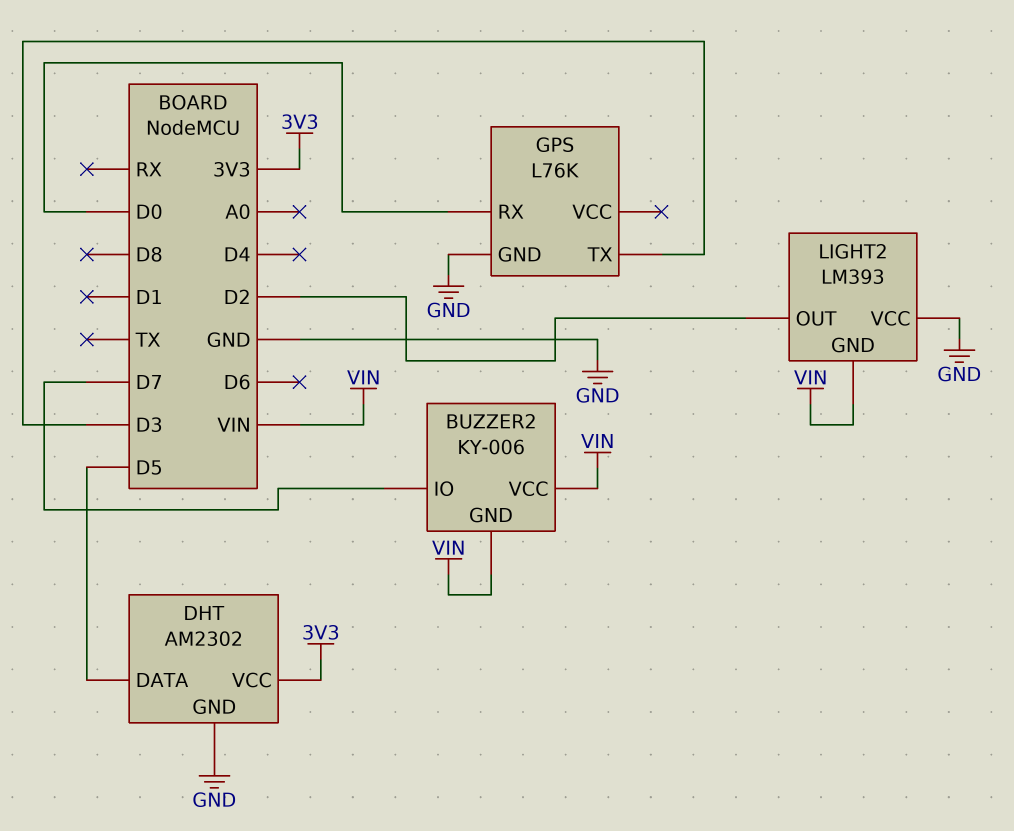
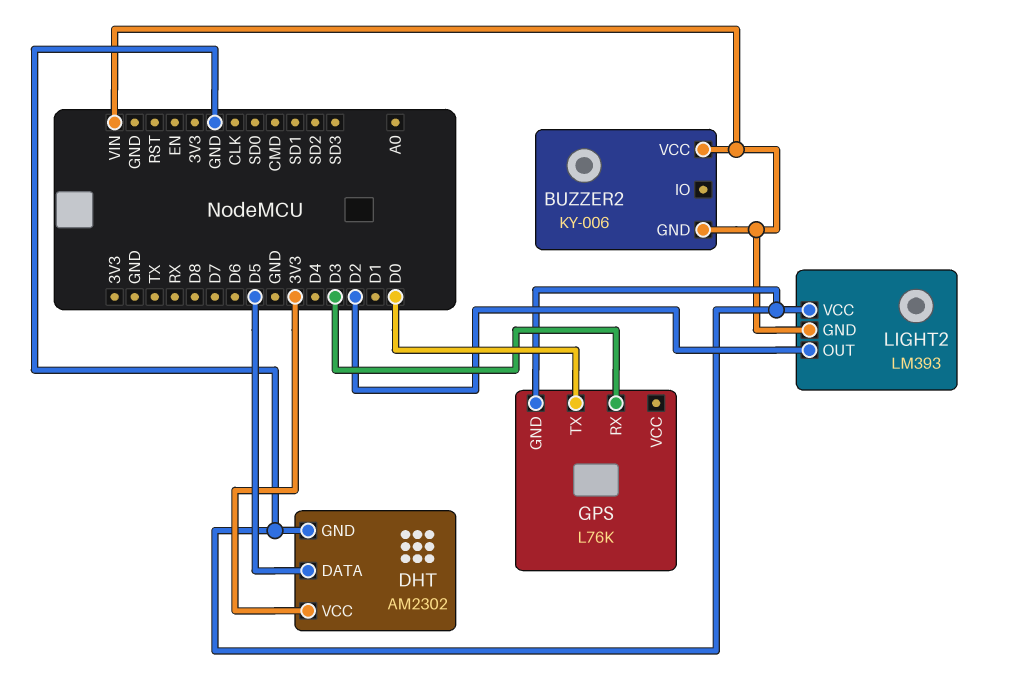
BUZZER2 pin IO: D7 -> none
GPS pin RX: D0 -> D3
GPS pin TX: D3 -> D0

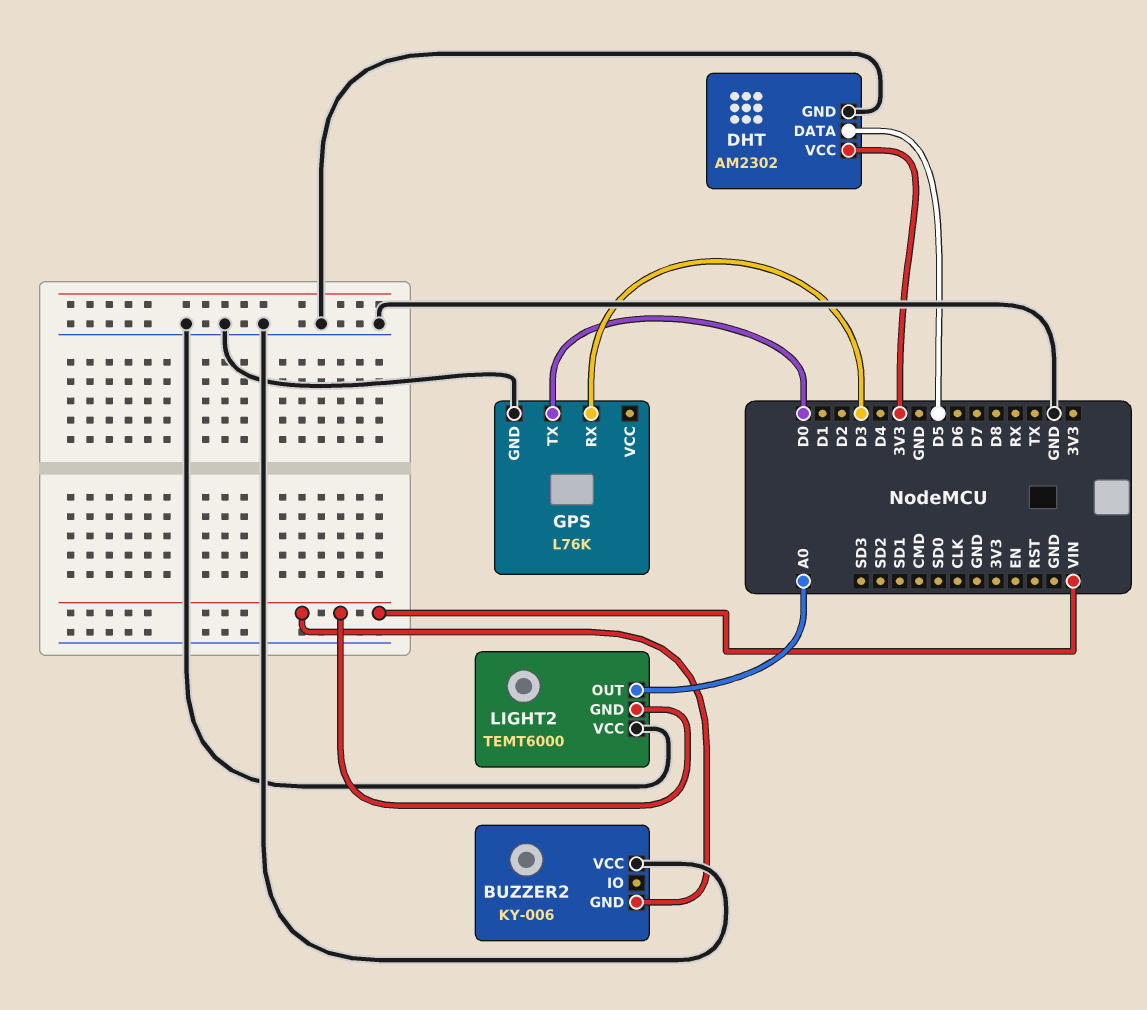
BUZZER2 pin VCC: VIN -> GND
LIGHT2: LM393 -> TEMT6000
LIGHT2 pin OUT: D2 -> A0

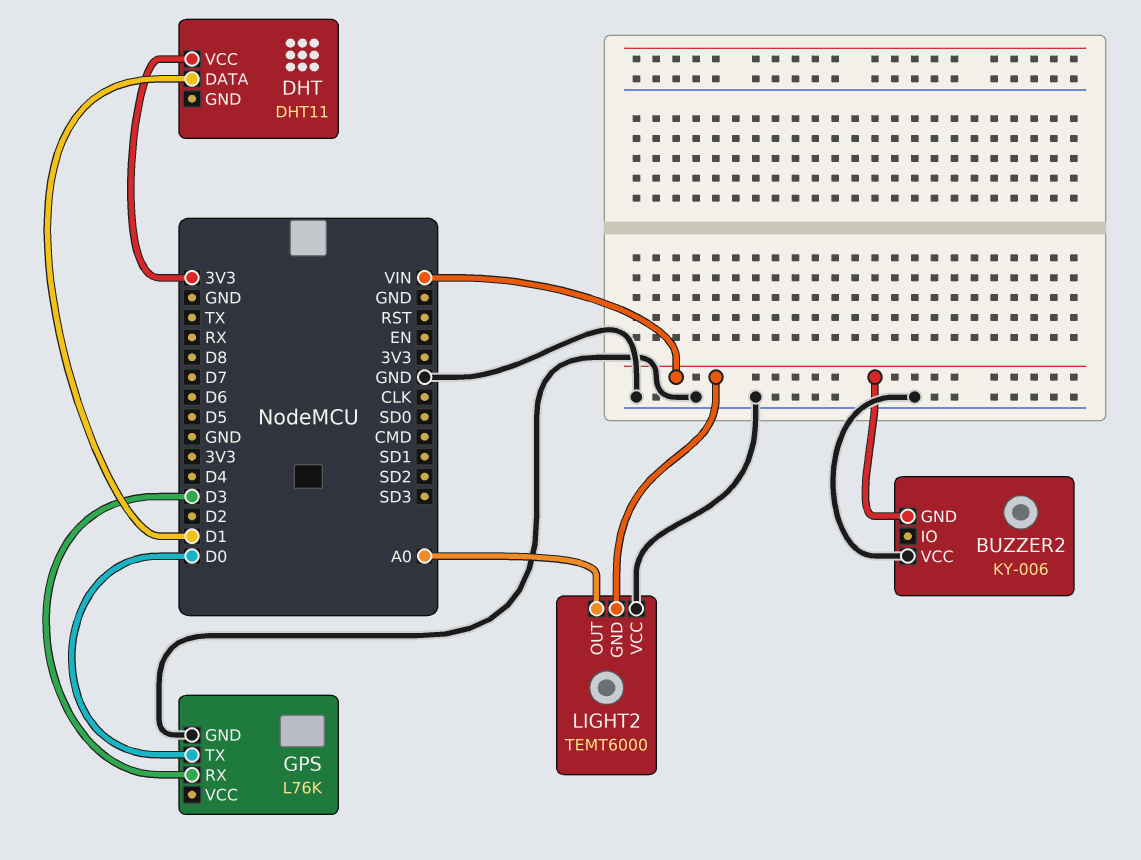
DHT: AM2302 -> DHT11
DHT pin DATA: D5 -> D1
DHT pin GND: GND -> none

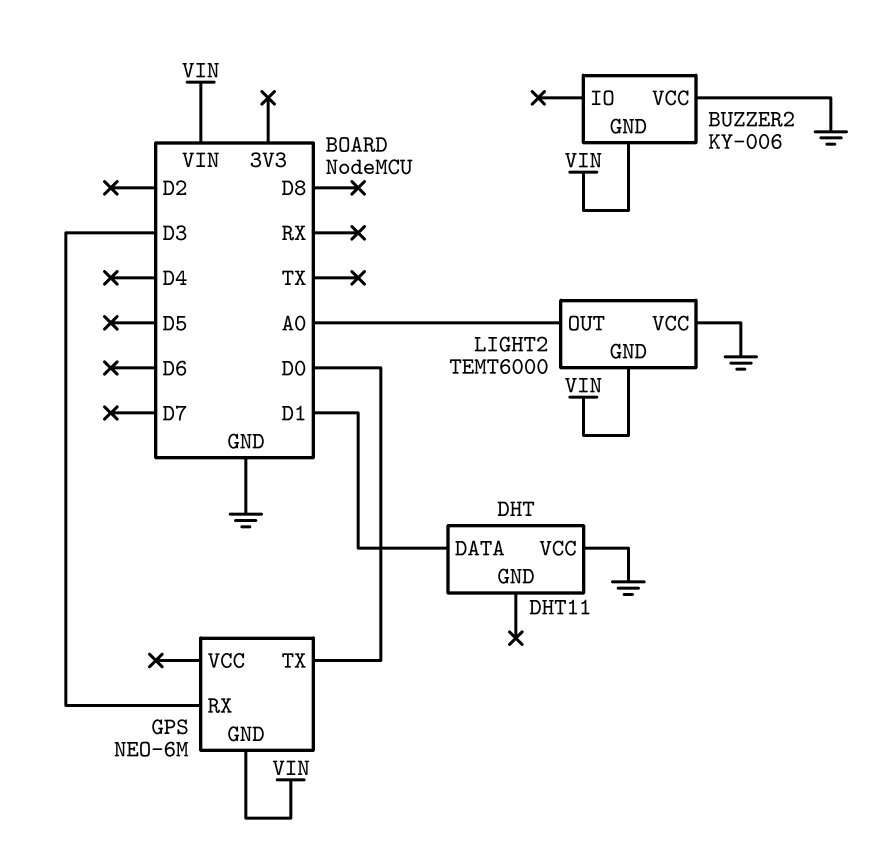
DHT pin VCC: 3V3 -> GND
GPS: L76K -> NEO-6M
GPS pin GND: GND -> VIN

